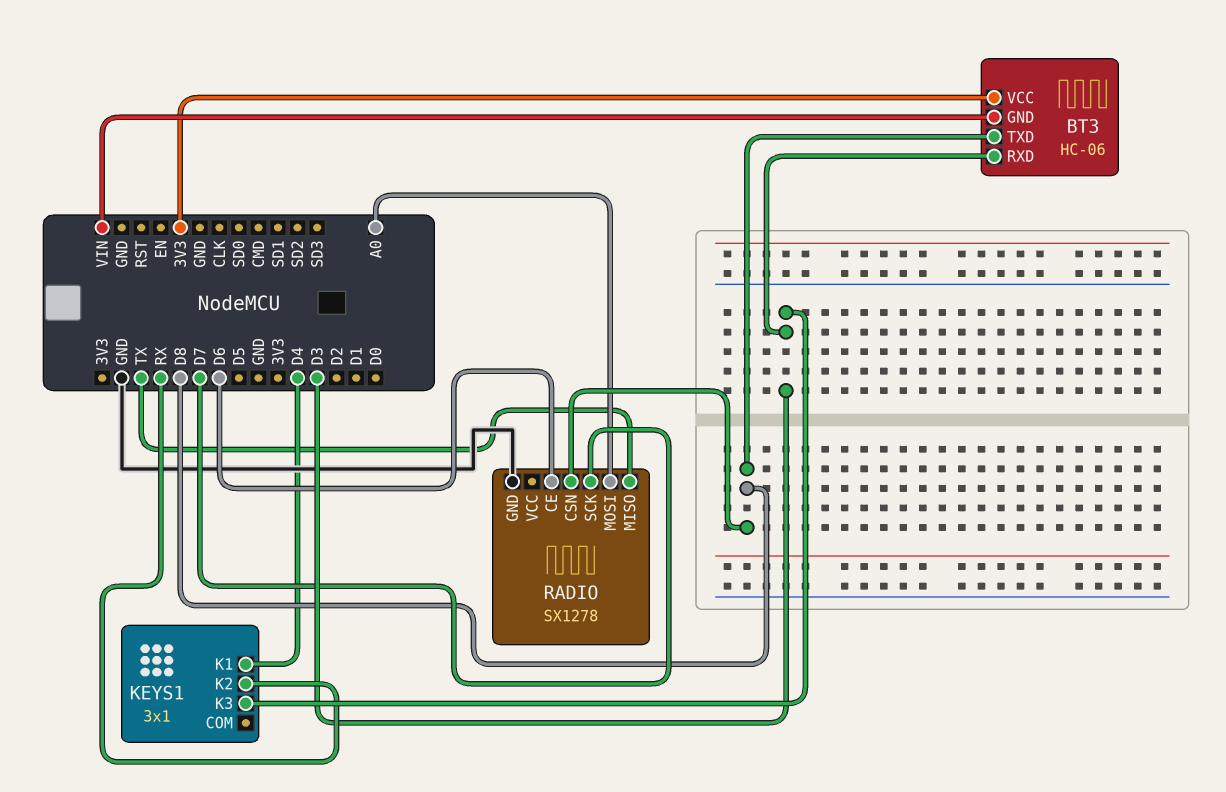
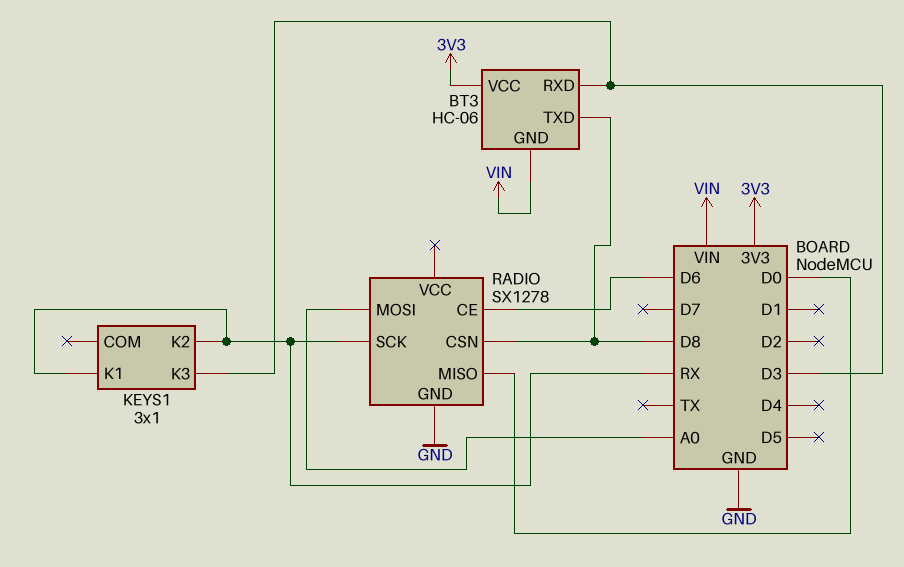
KEYS1 pin K1: D4 -> RX
RADIO pin MISO: TX -> D0
RADIO pin SCK: D7 -> RX

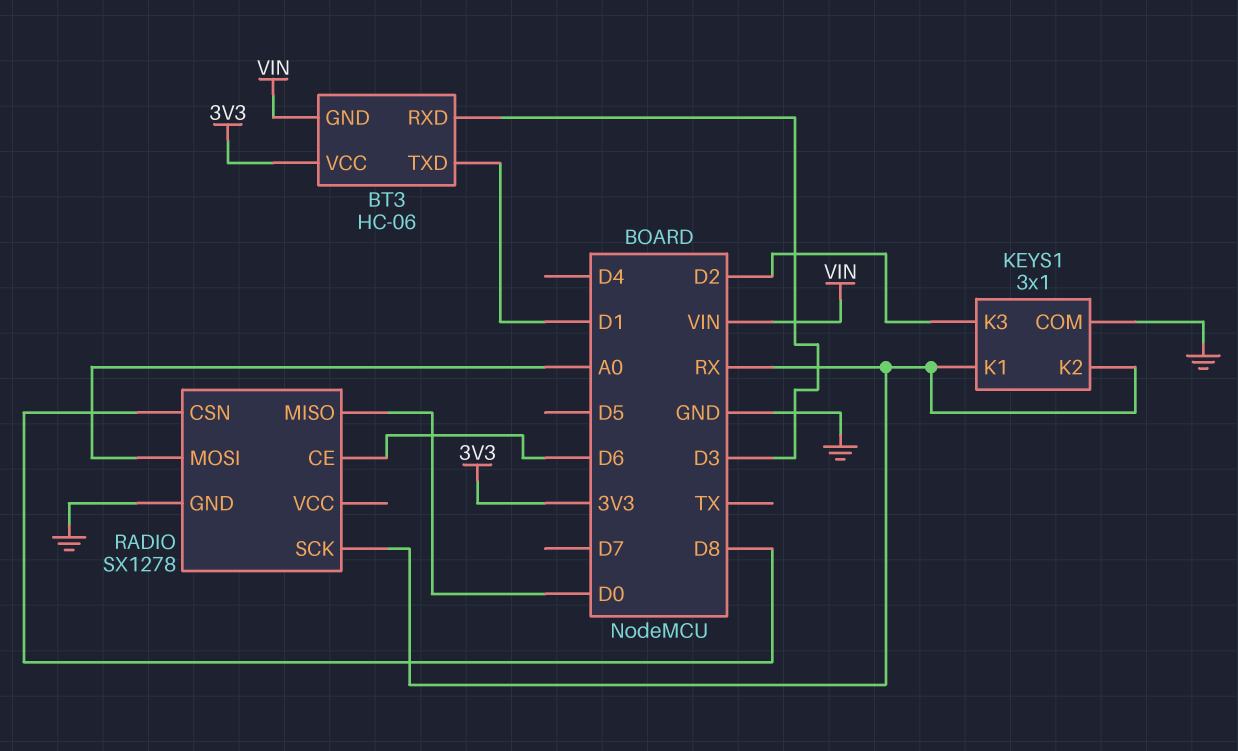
BT3 pin TXD: D8 -> D1
KEYS1 pin COM: none -> GND
KEYS1 pin K3: D3 -> D2

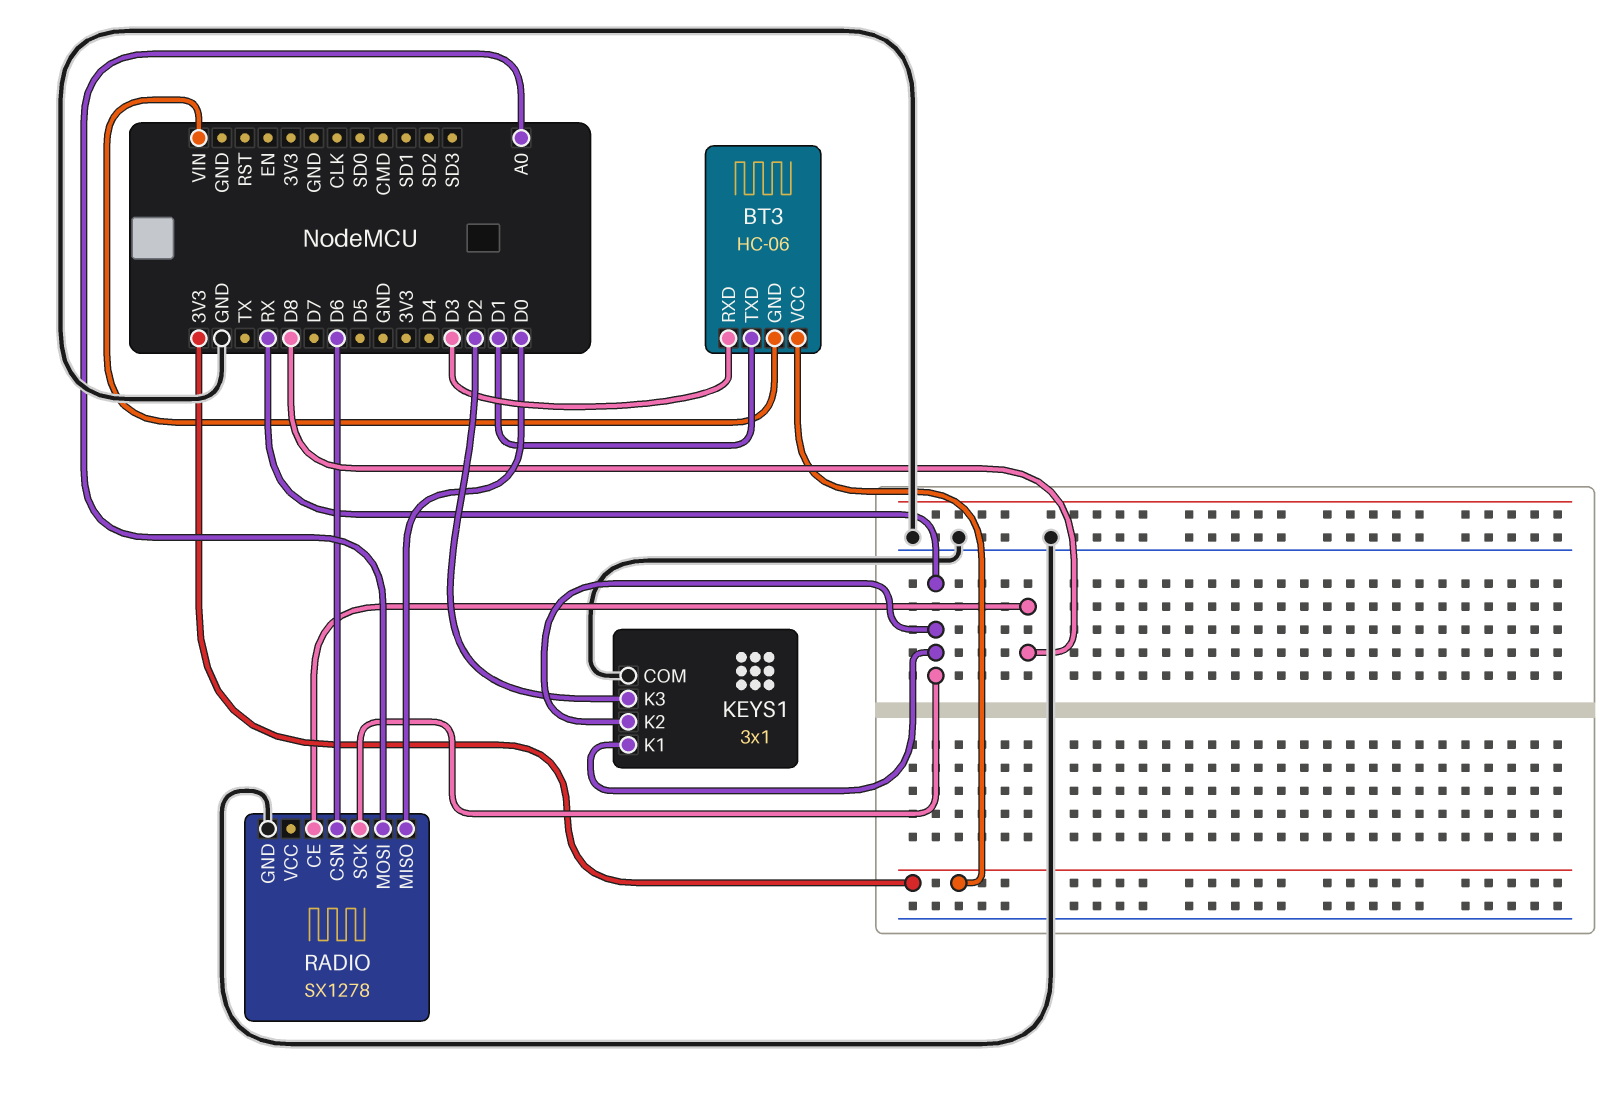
RADIO pin CE: D6 -> D8
RADIO pin CSN: D8 -> D6

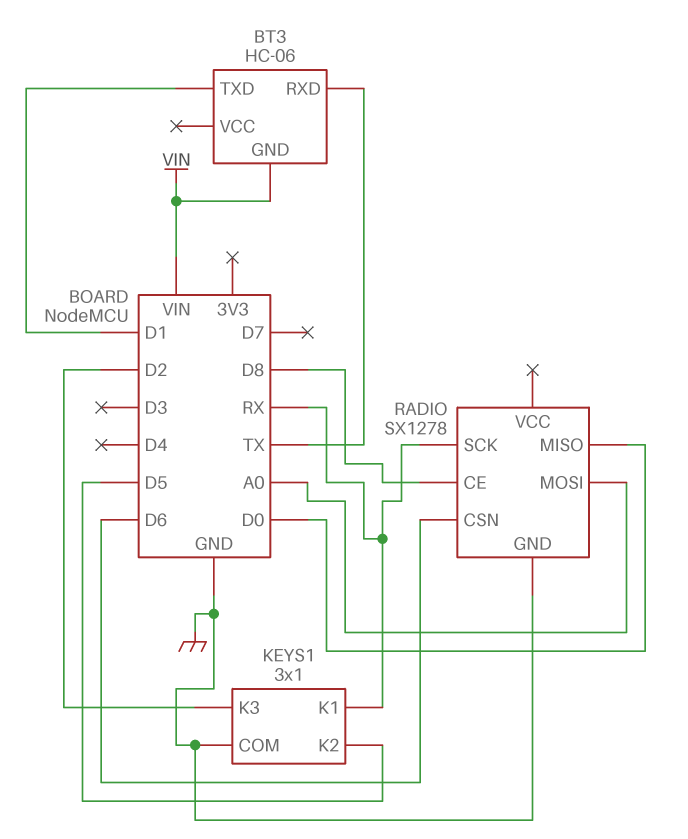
BT3 pin RXD: D3 -> TX
BT3 pin VCC: 3V3 -> none
KEYS1 pin K2: RX -> D5

